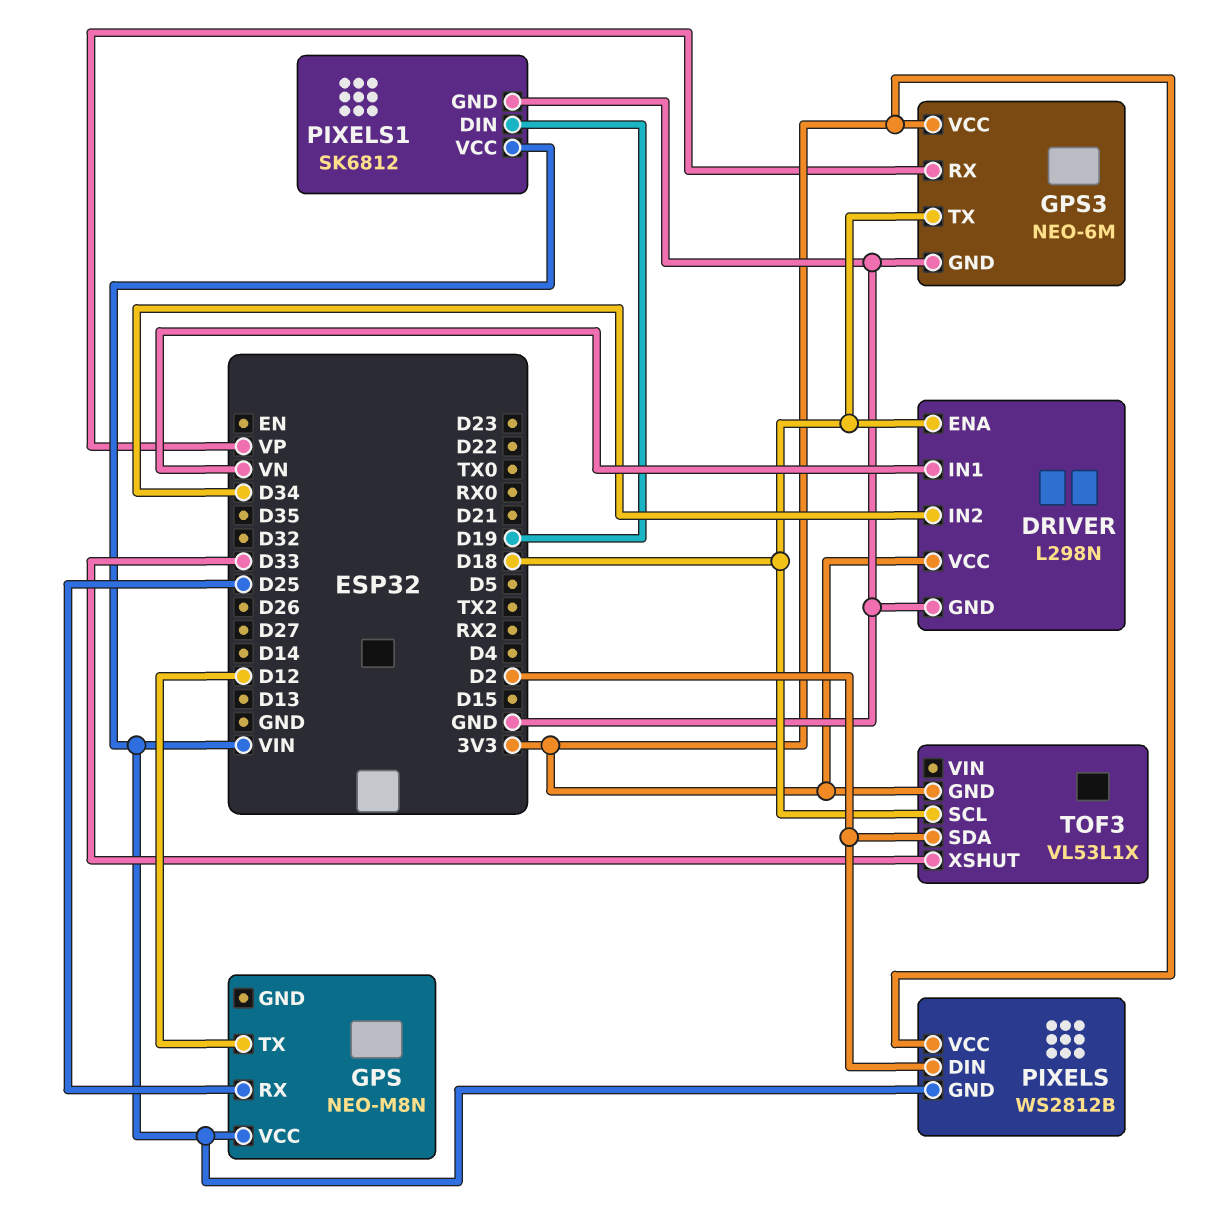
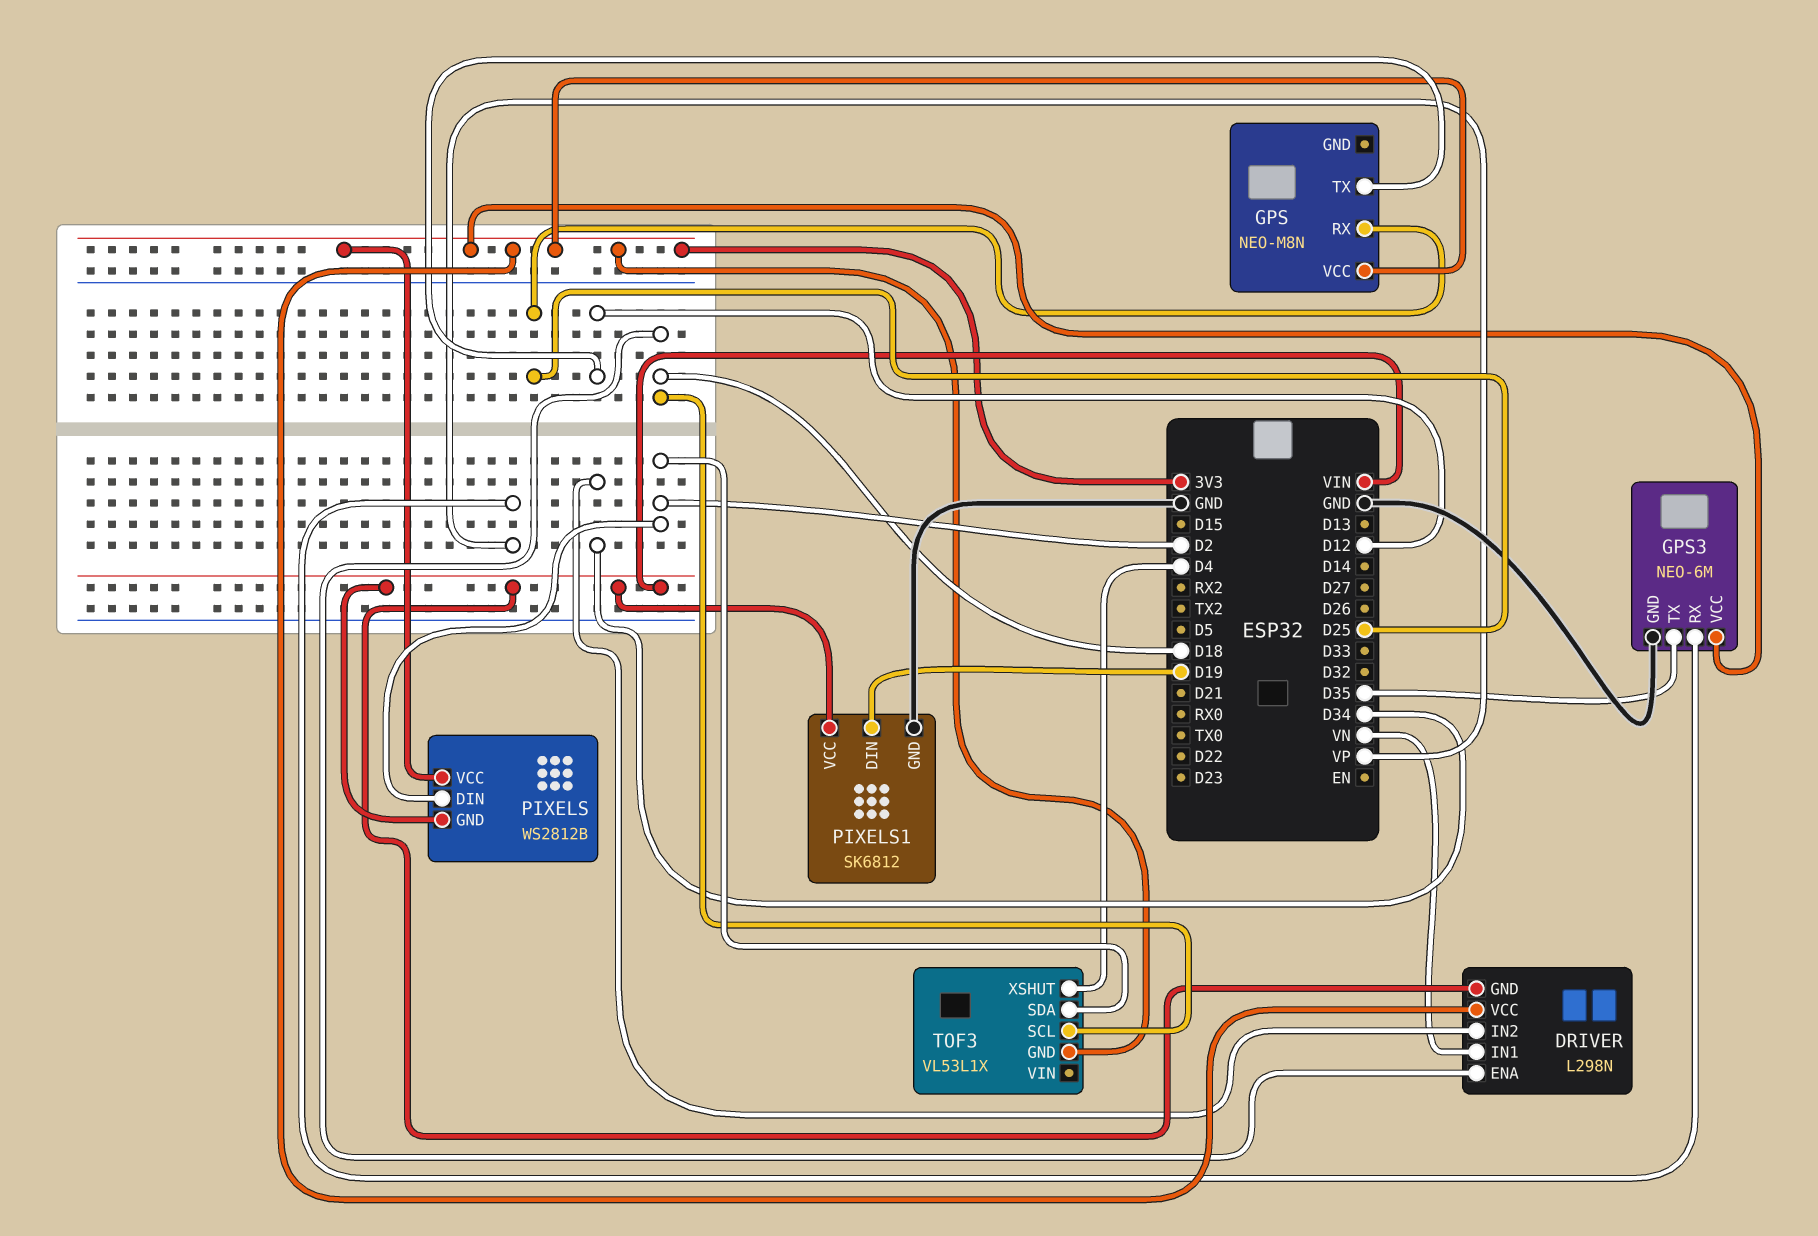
DRIVER pin GND: GND -> VIN
GPS pin VCC: VIN -> 3V3
GPS3 pin TX: D18 -> D35
TOF3 pin XSHUT: D33 -> D4

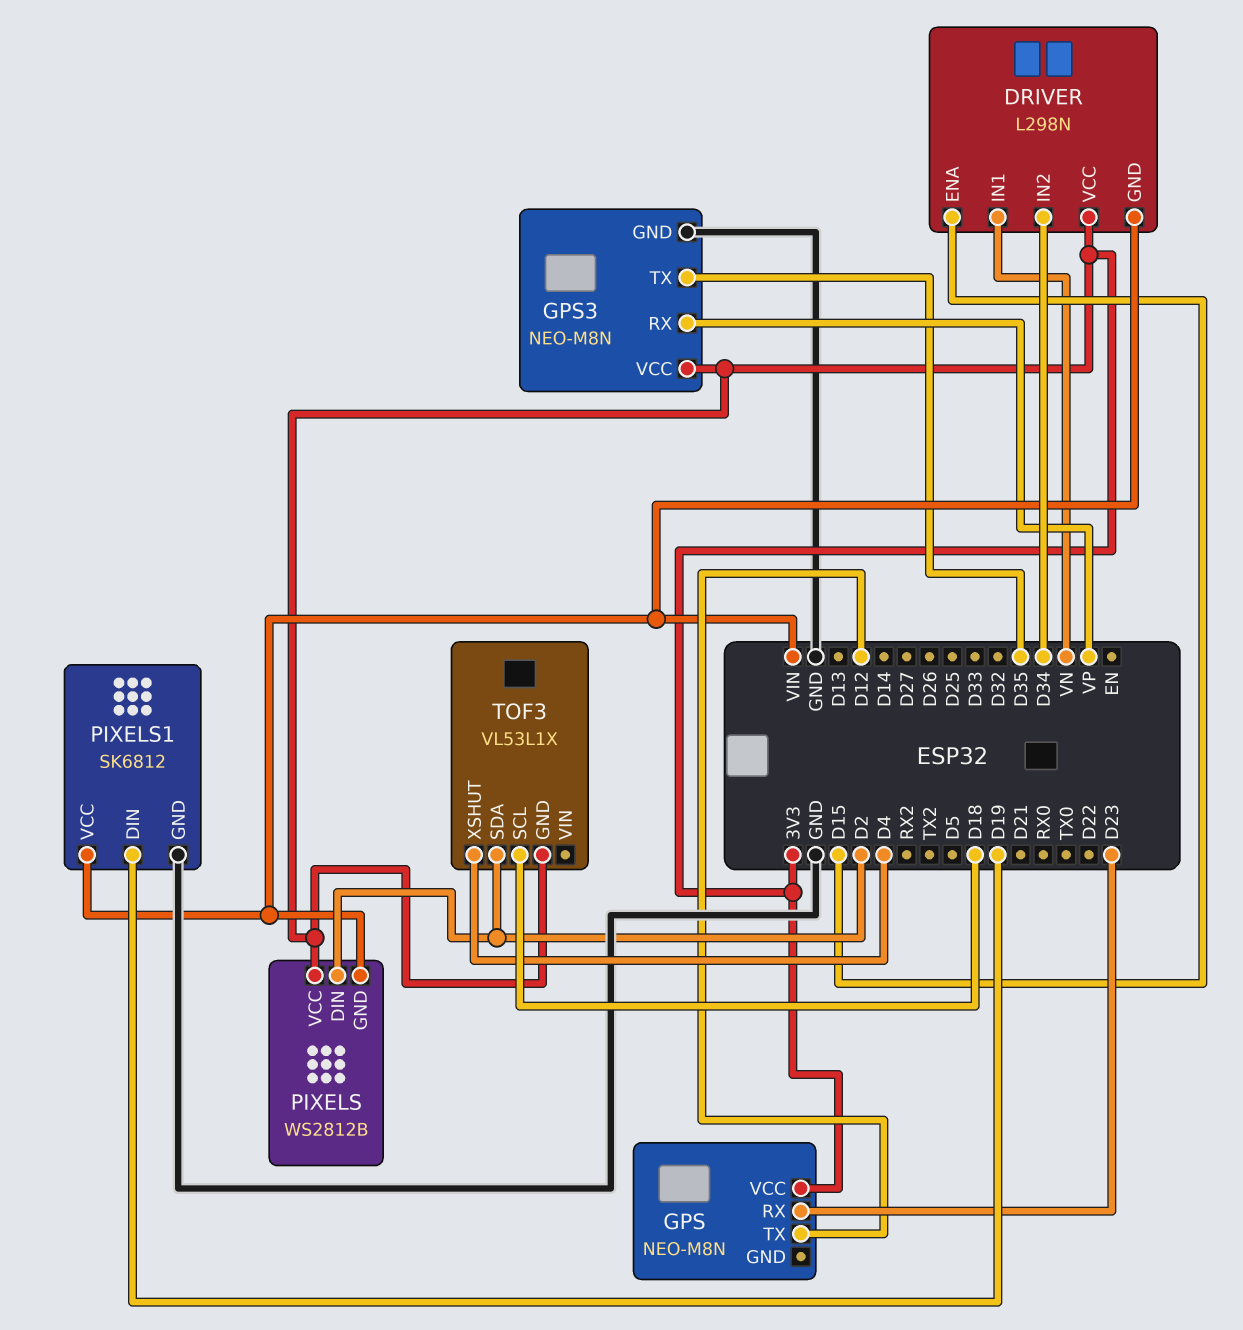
DRIVER pin ENA: D18 -> D15
GPS pin RX: D25 -> D23
GPS3: NEO-6M -> NEO-M8N

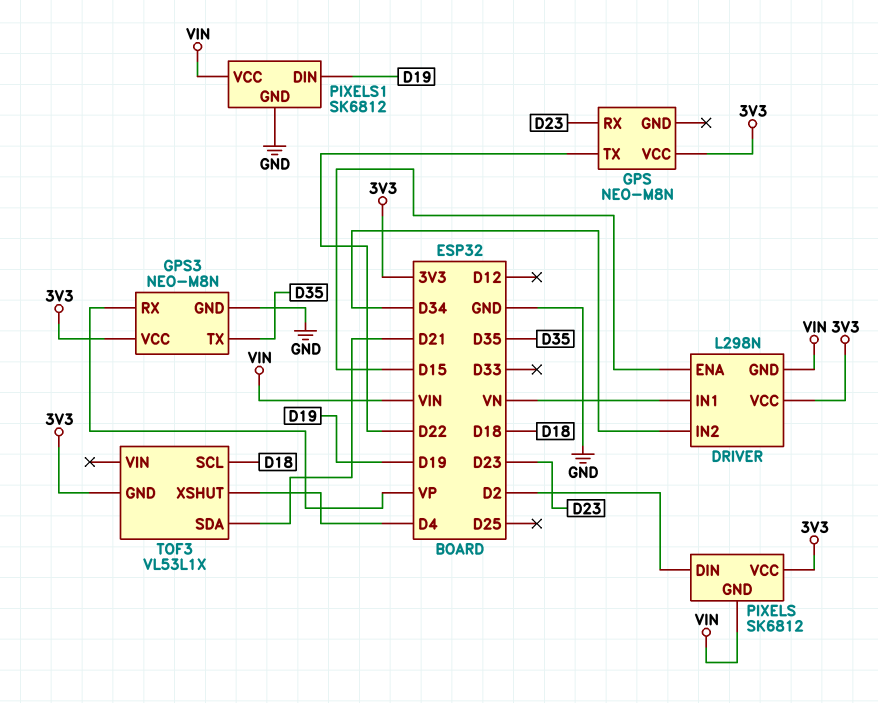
GPS pin TX: D12 -> D22
PIXELS: WS2812B -> SK6812
TOF3 pin SDA: D2 -> D21

